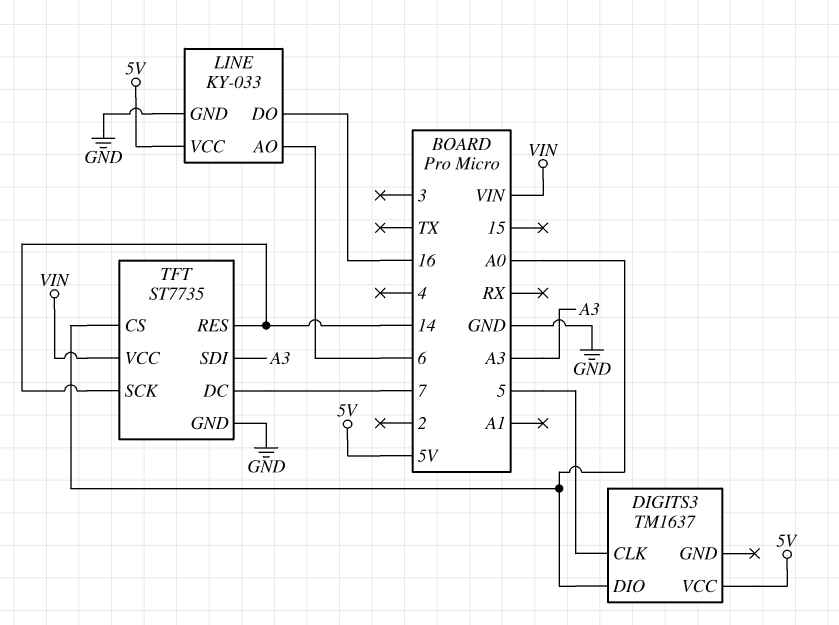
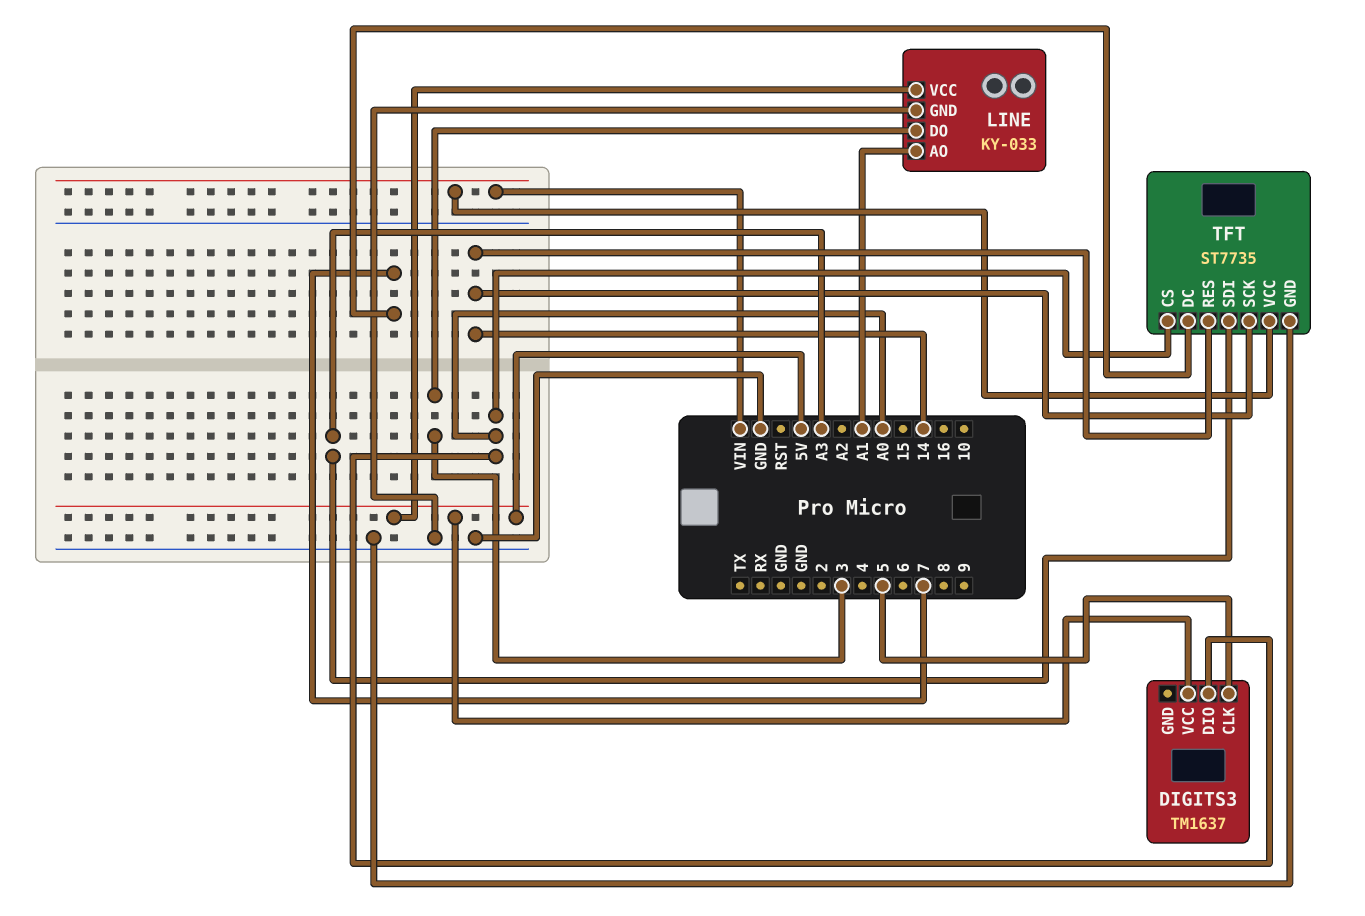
LINE pin AO: 6 -> A1
LINE pin DO: 16 -> 3

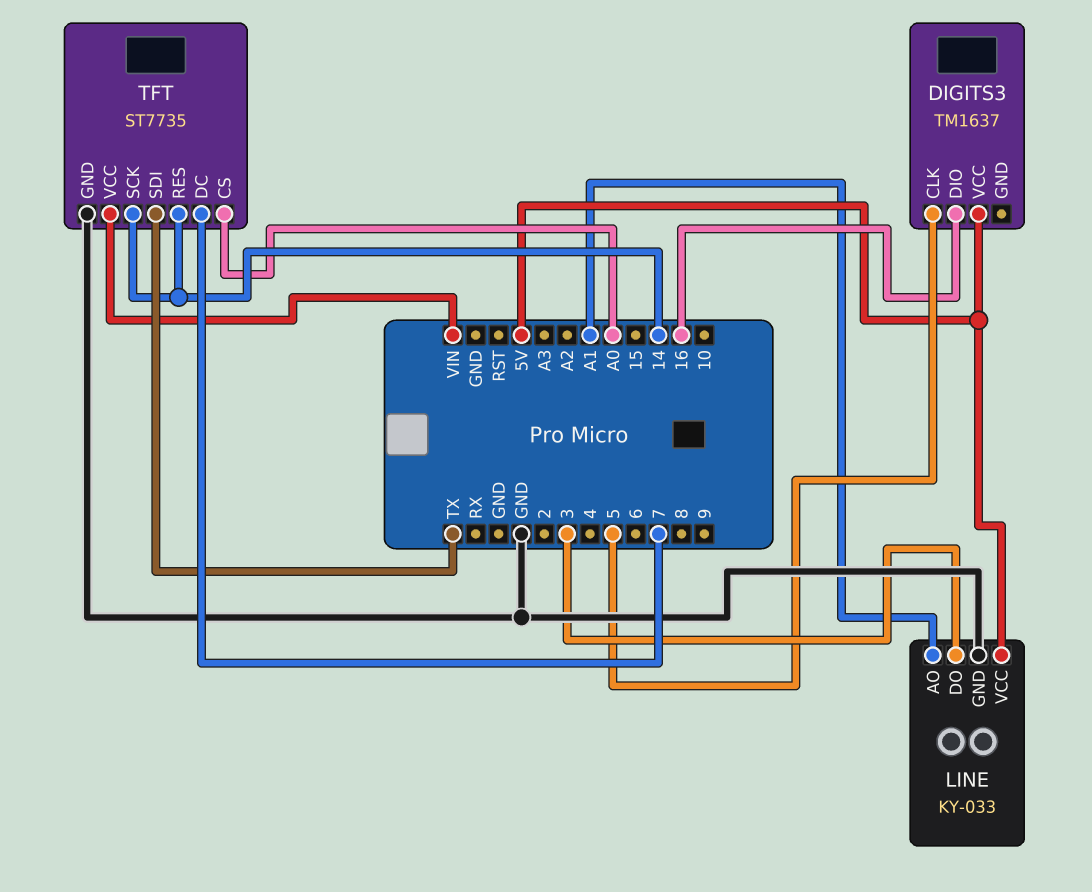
DIGITS3 pin DIO: A0 -> 16
TFT pin SDI: A3 -> TX

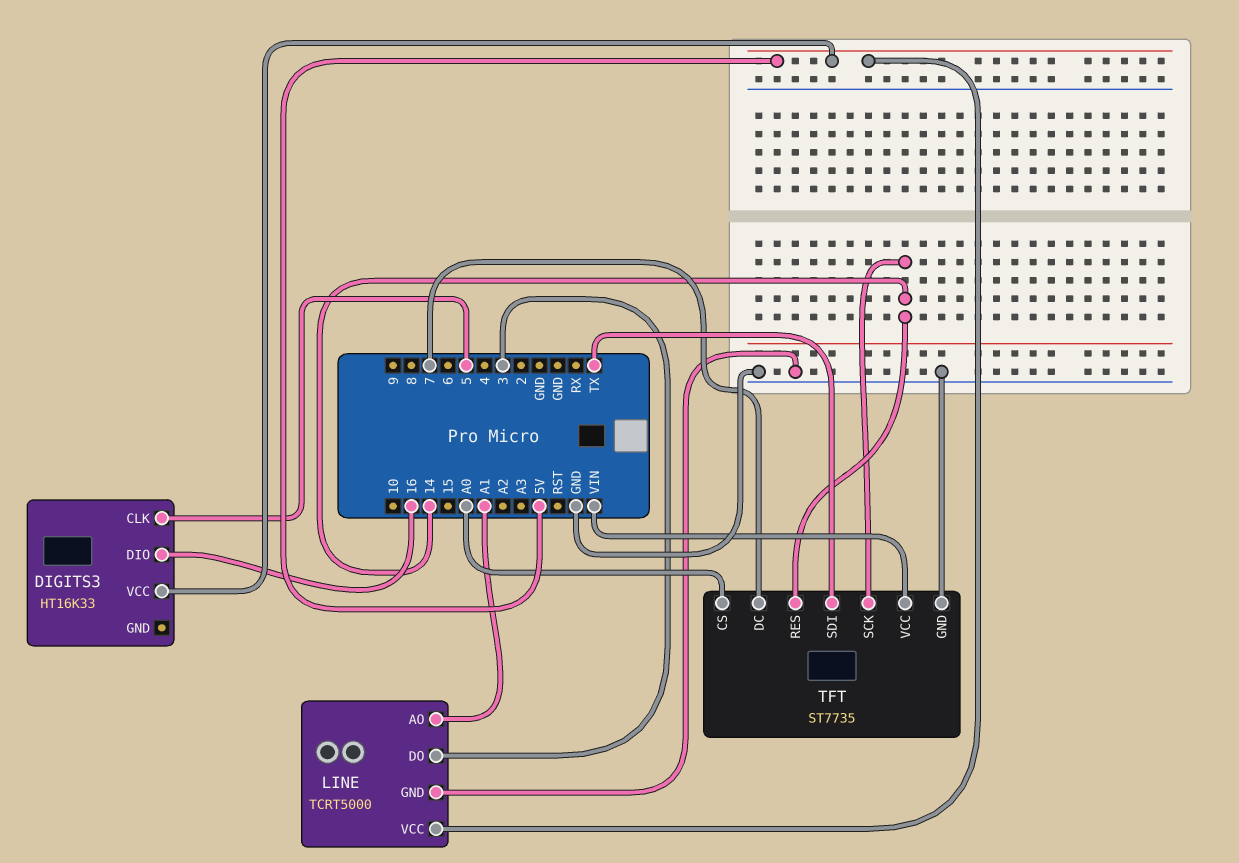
DIGITS3: TM1637 -> HT16K33
LINE: KY-033 -> TCRT5000

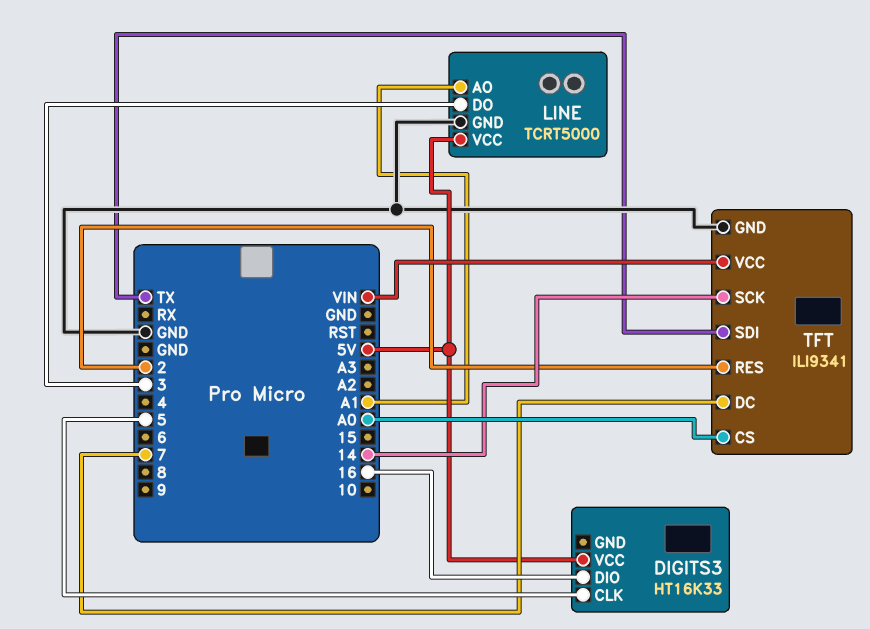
TFT: ST7735 -> ILI9341
TFT pin RES: 14 -> 2

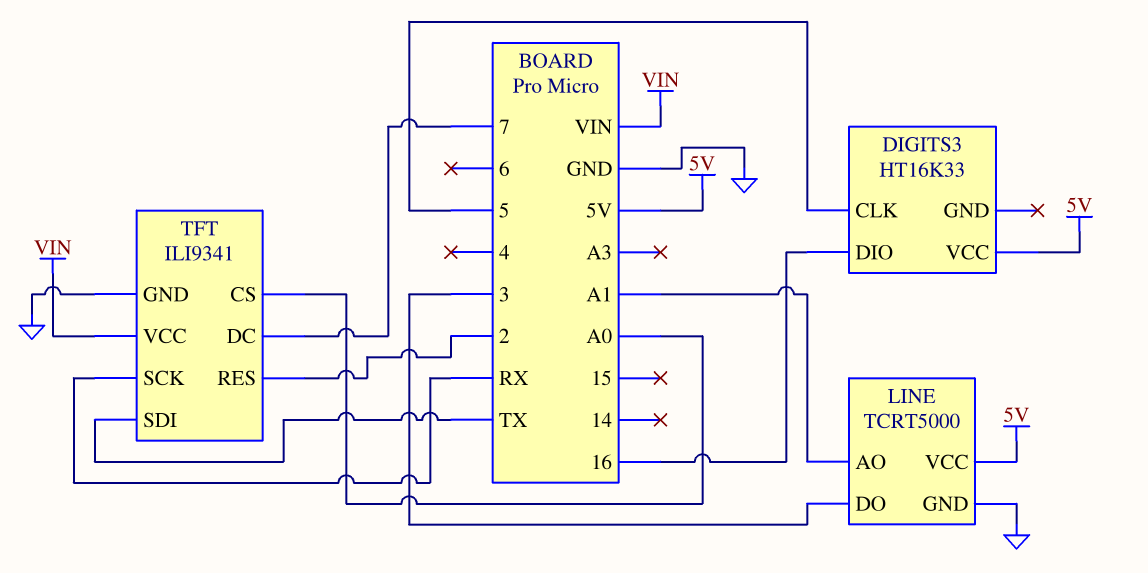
TFT pin SCK: 14 -> RX

